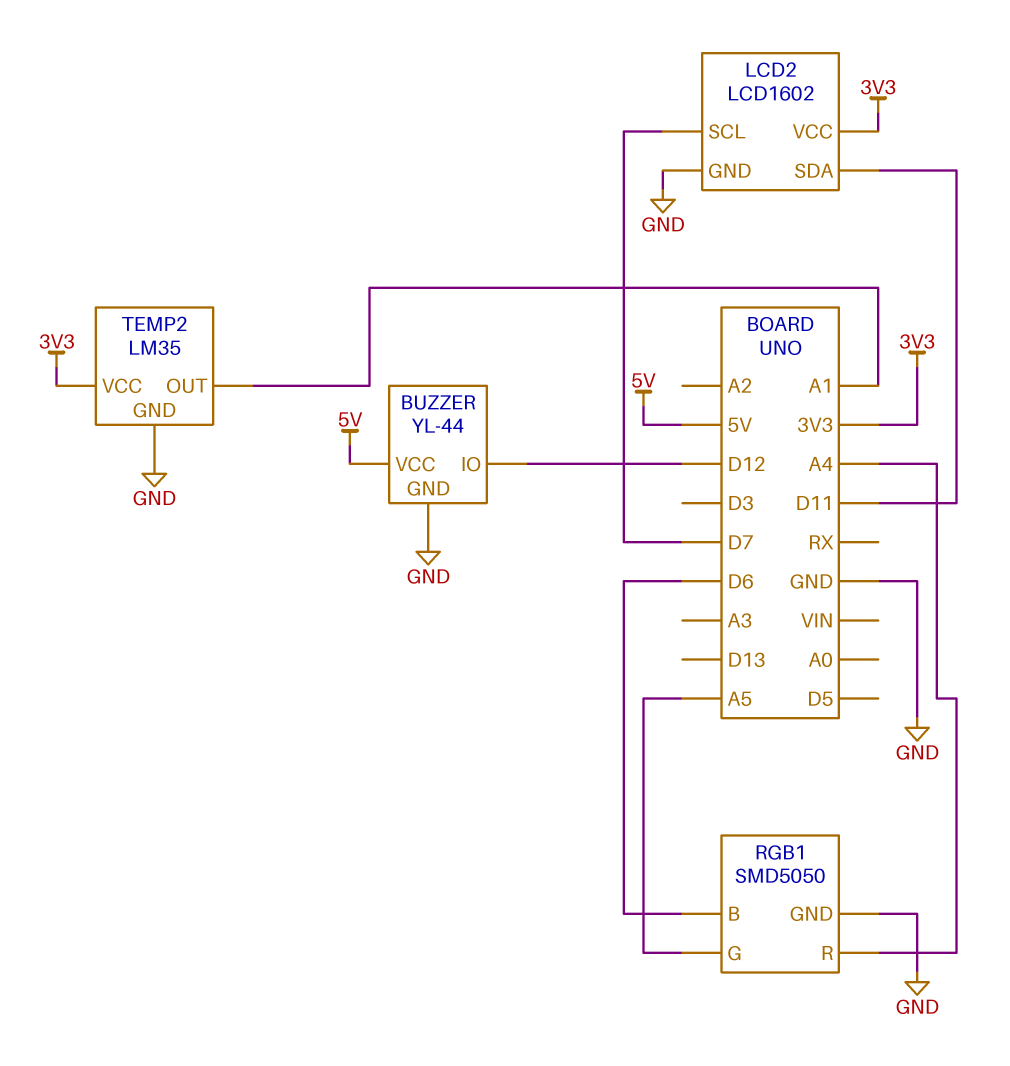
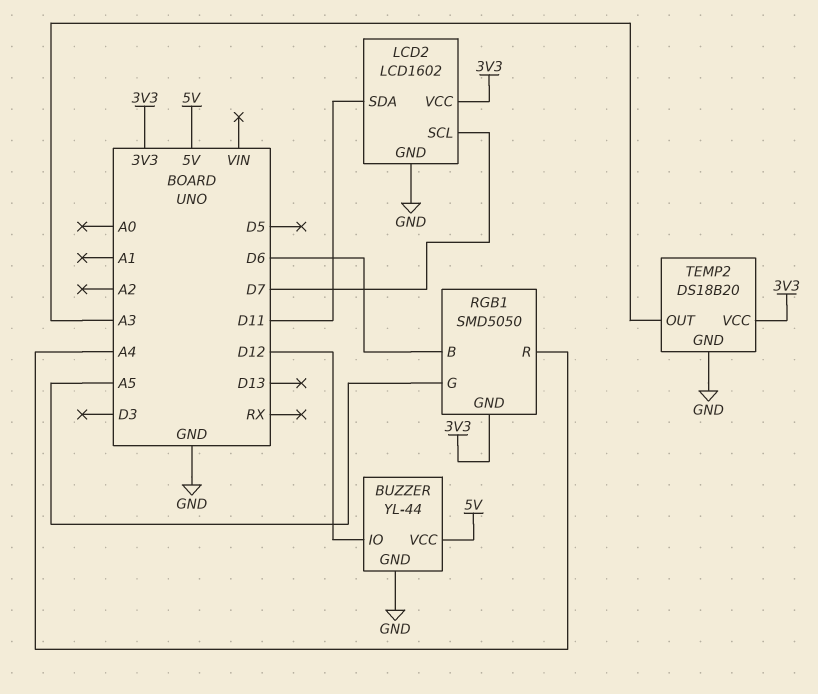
RGB1 pin GND: GND -> 3V3
TEMP2: LM35 -> DS18B20
TEMP2 pin OUT: A1 -> A3

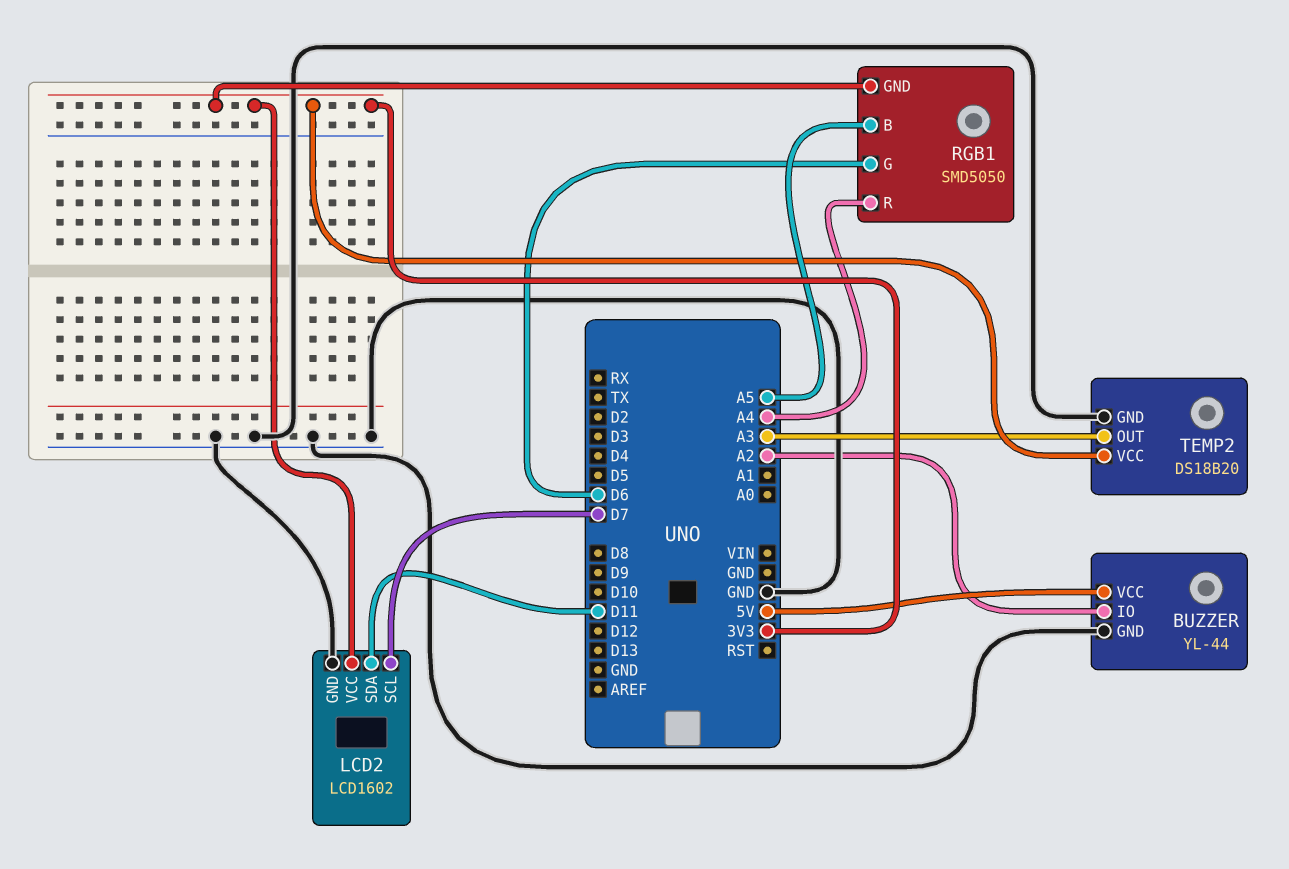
BUZZER pin IO: D12 -> A2
RGB1 pin B: D6 -> A5
RGB1 pin G: A5 -> D6

